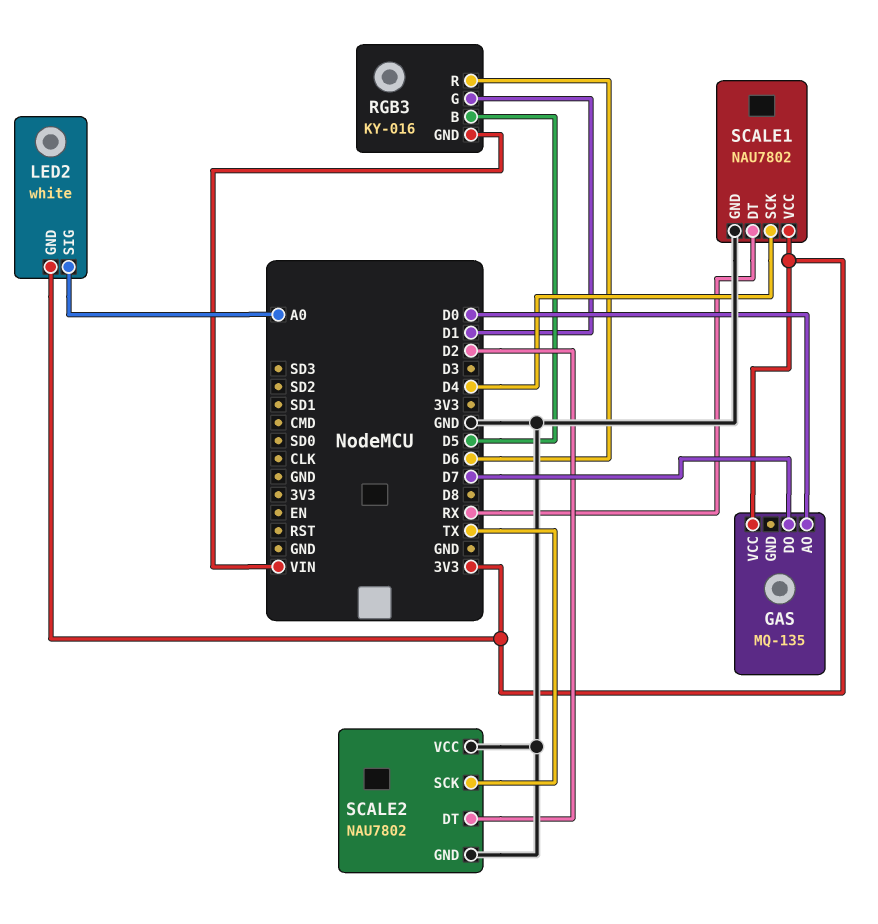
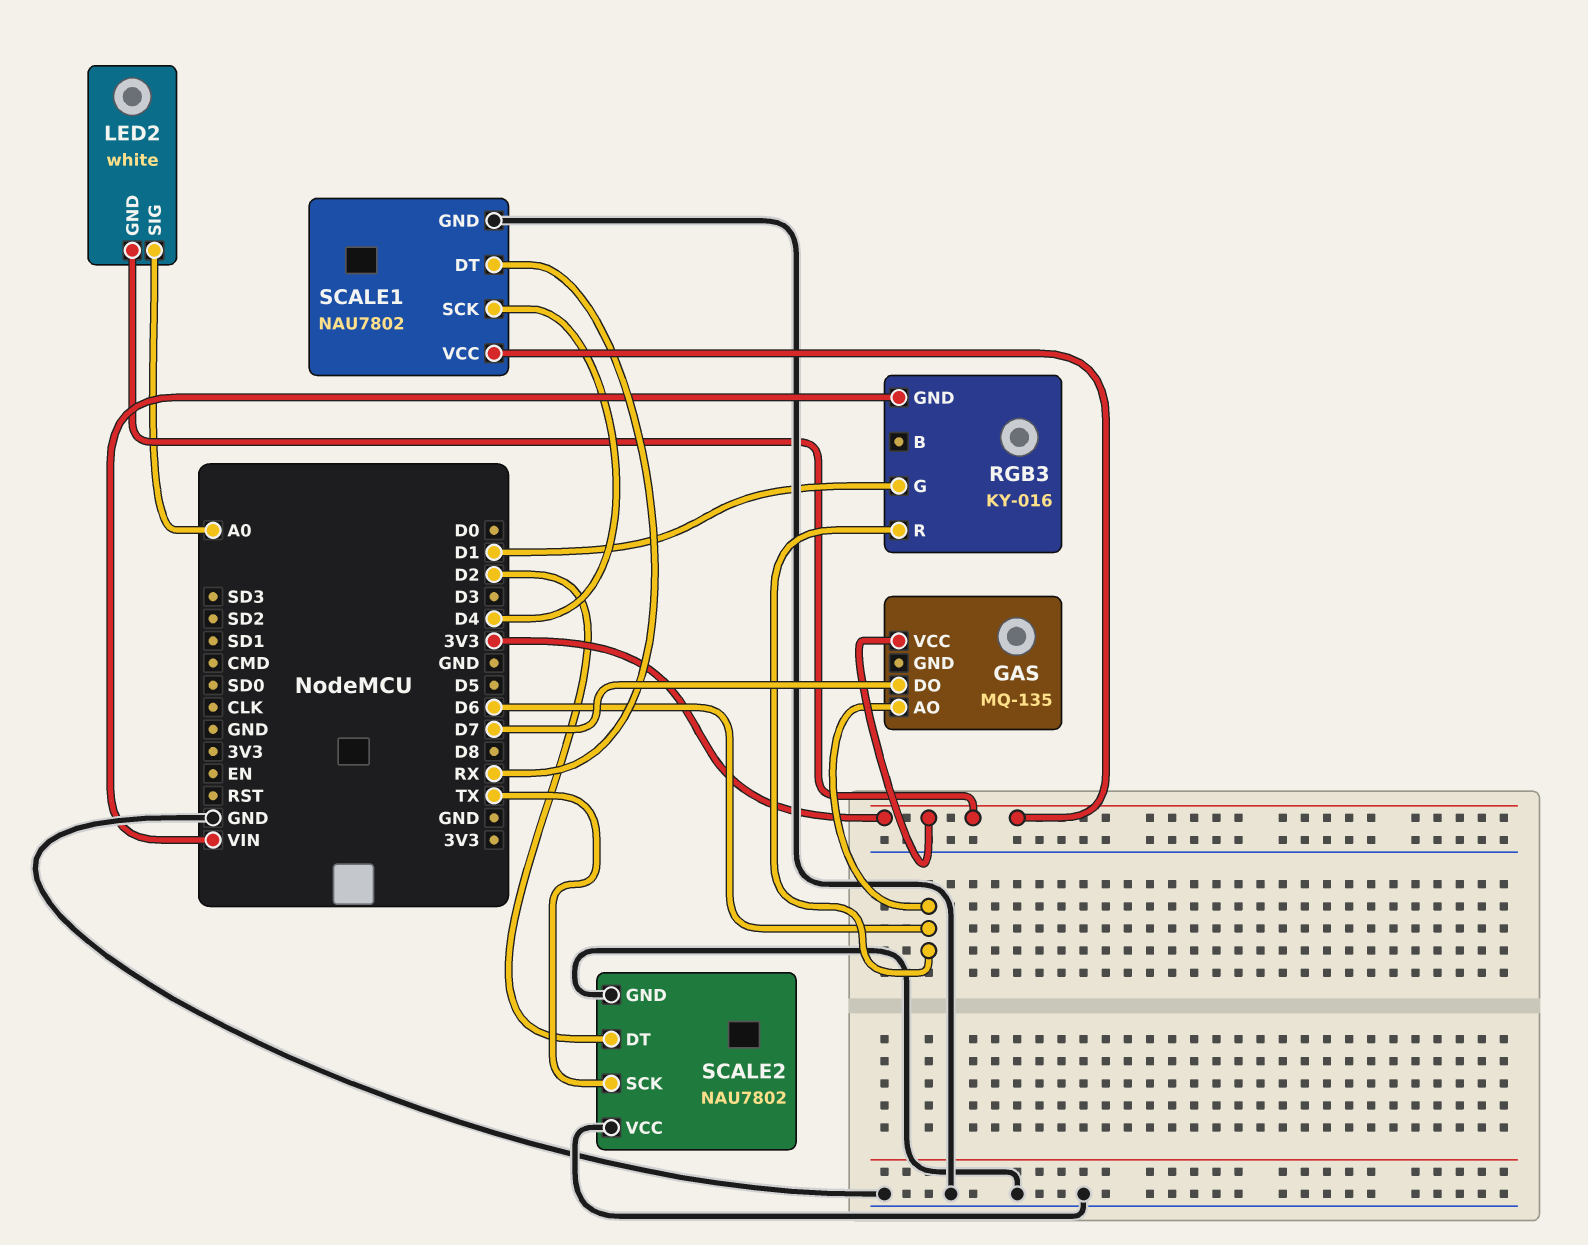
GAS pin AO: D0 -> D6
RGB3 pin B: D5 -> none

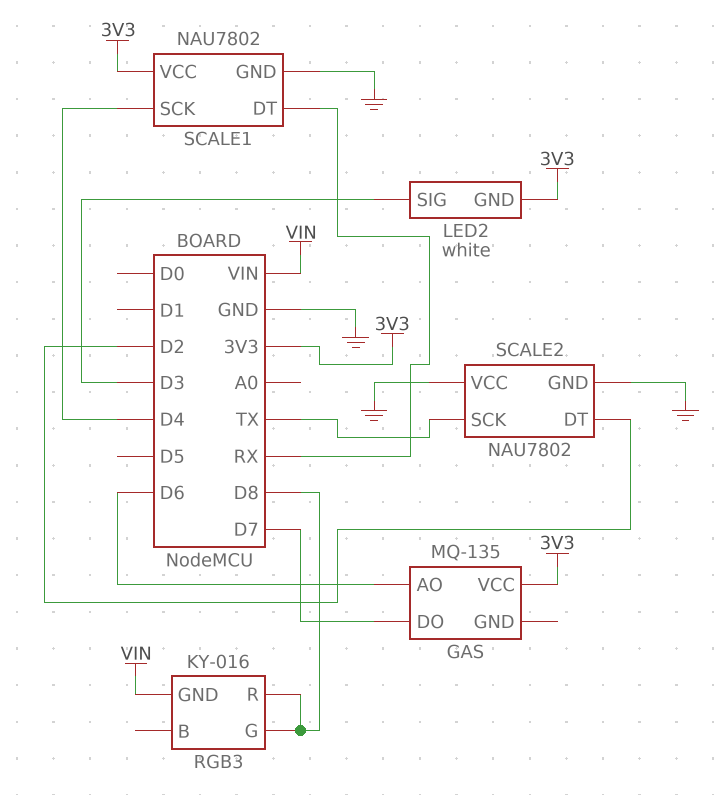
LED2 pin SIG: A0 -> D3
RGB3 pin G: D1 -> D8
RGB3 pin R: D6 -> D8

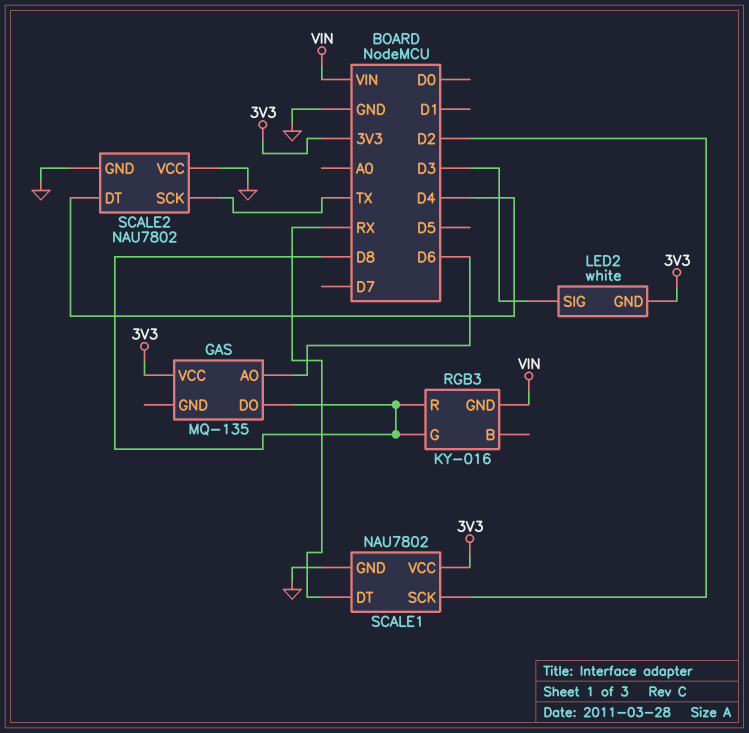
GAS pin DO: D7 -> D8
SCALE1 pin SCK: D4 -> D2
SCALE2 pin DT: D2 -> D4

